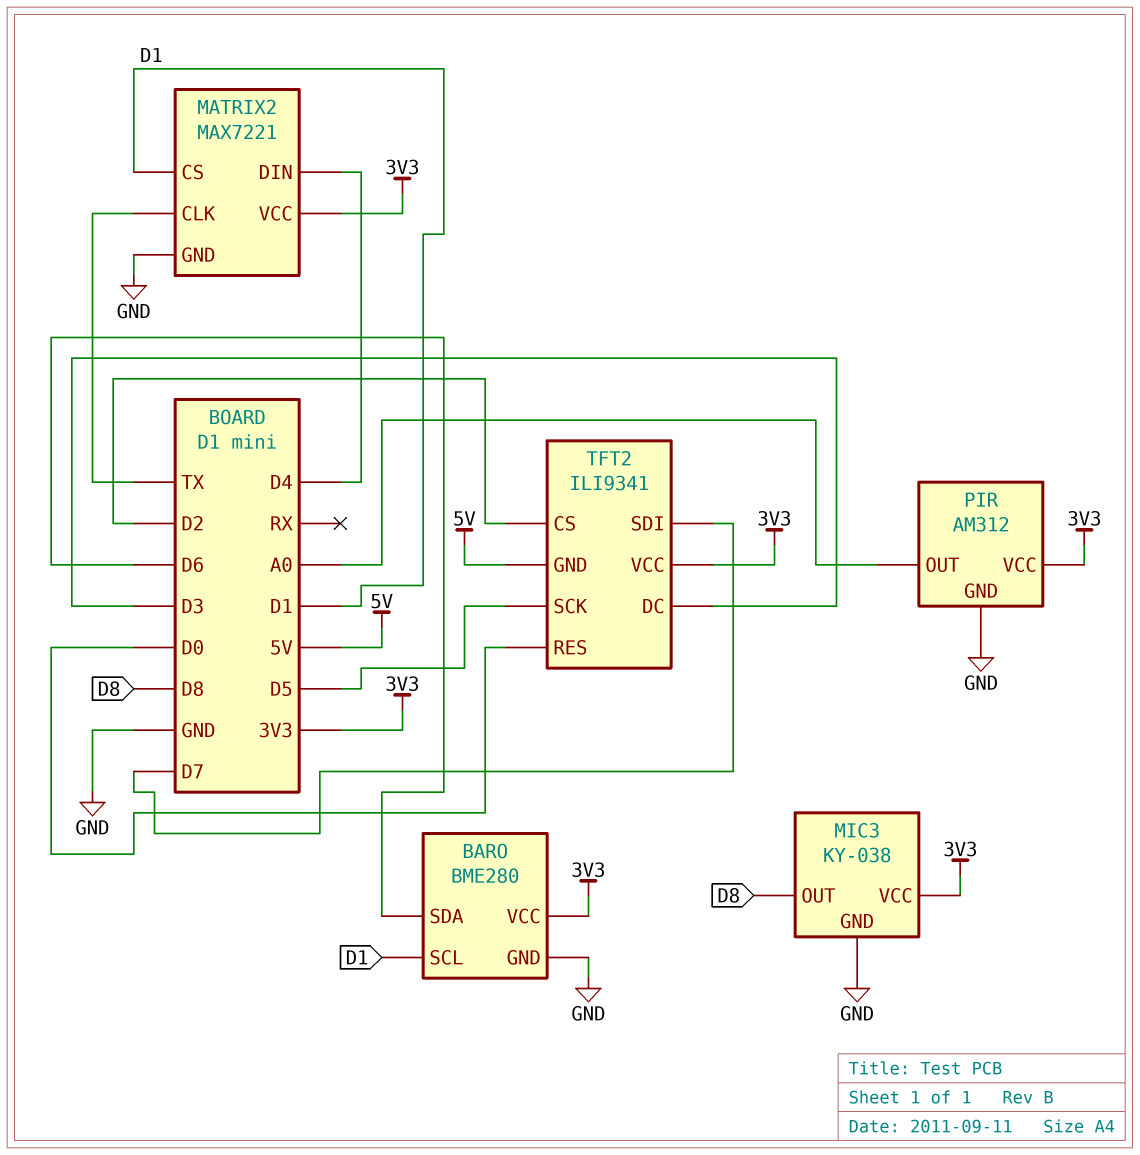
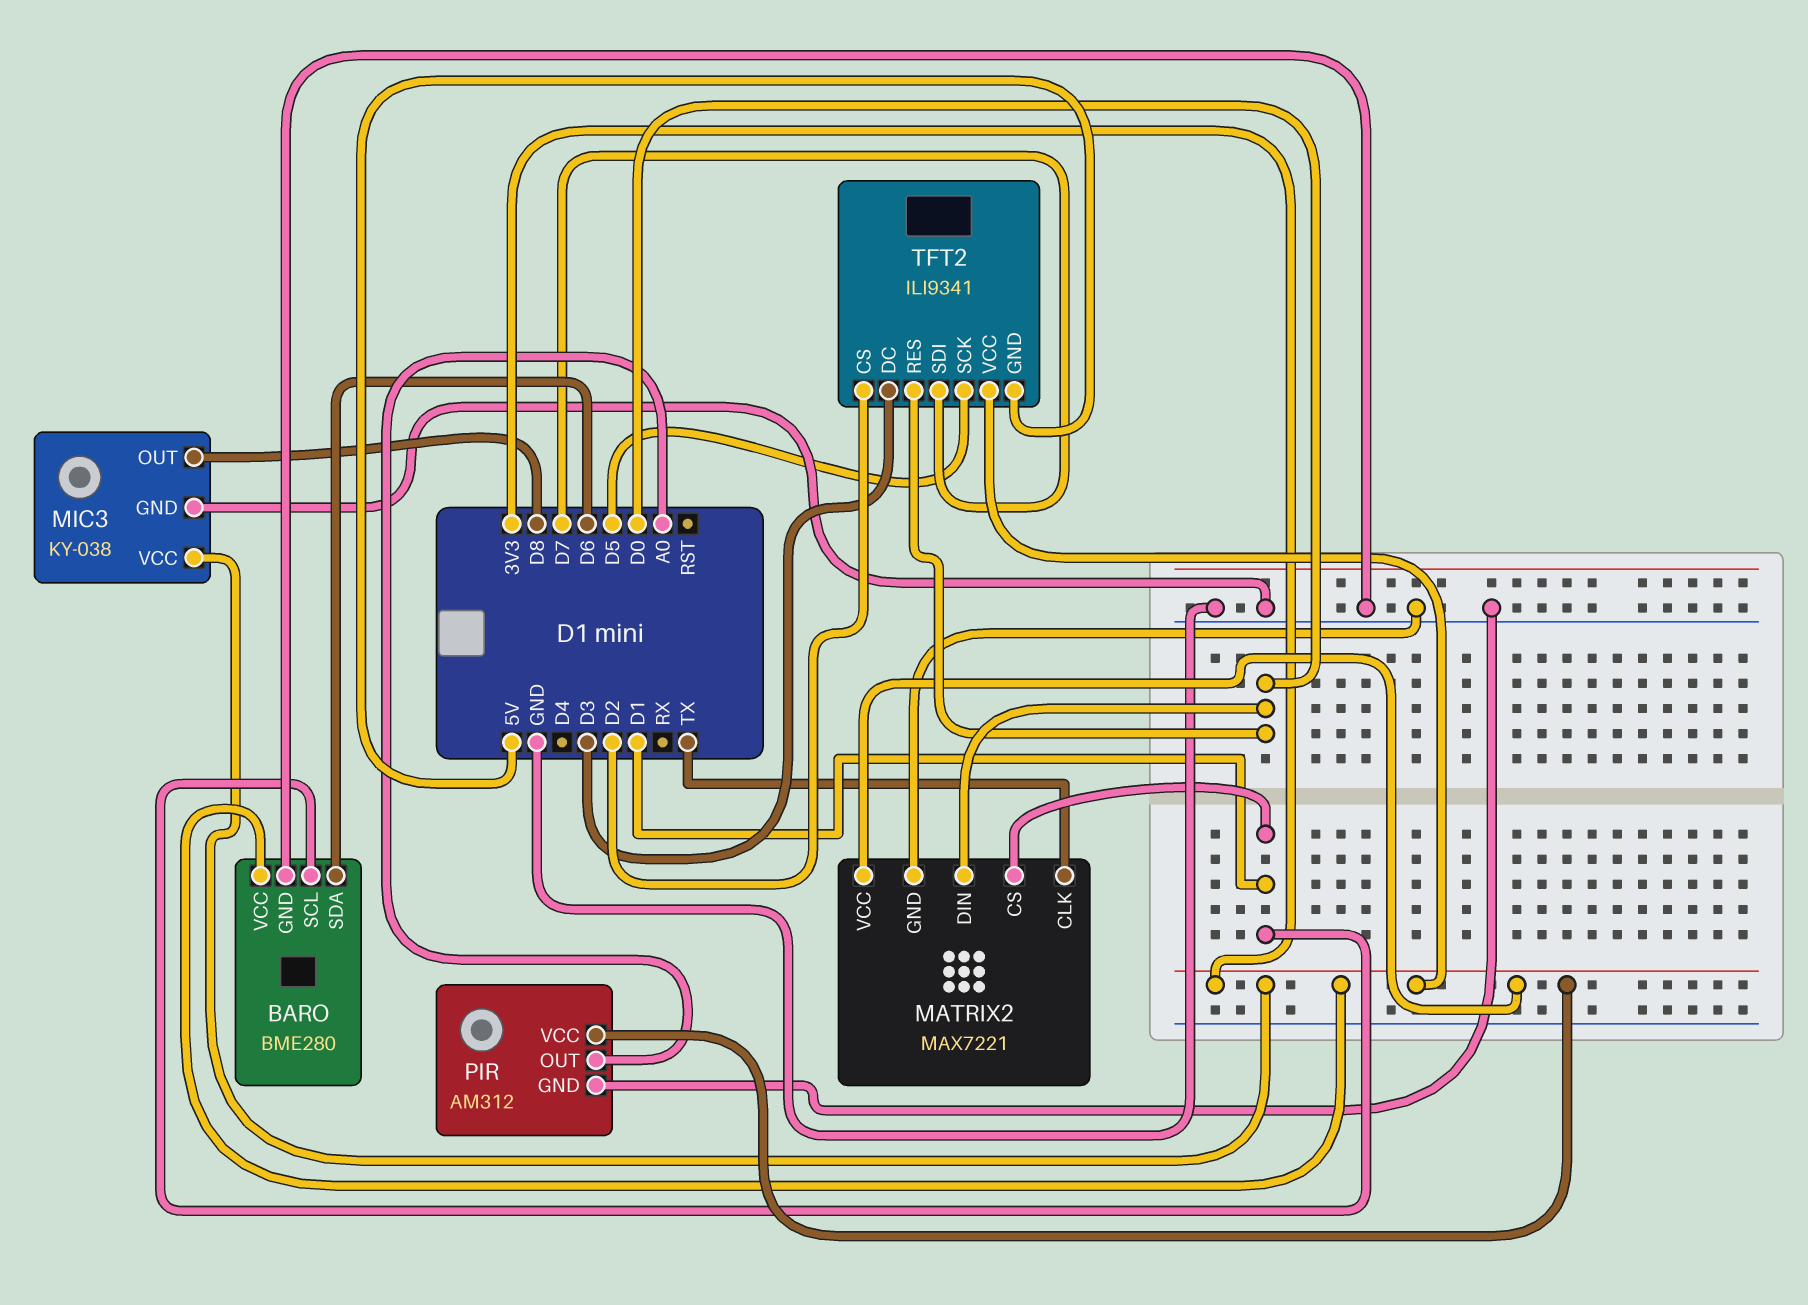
MATRIX2 pin DIN: D4 -> D0

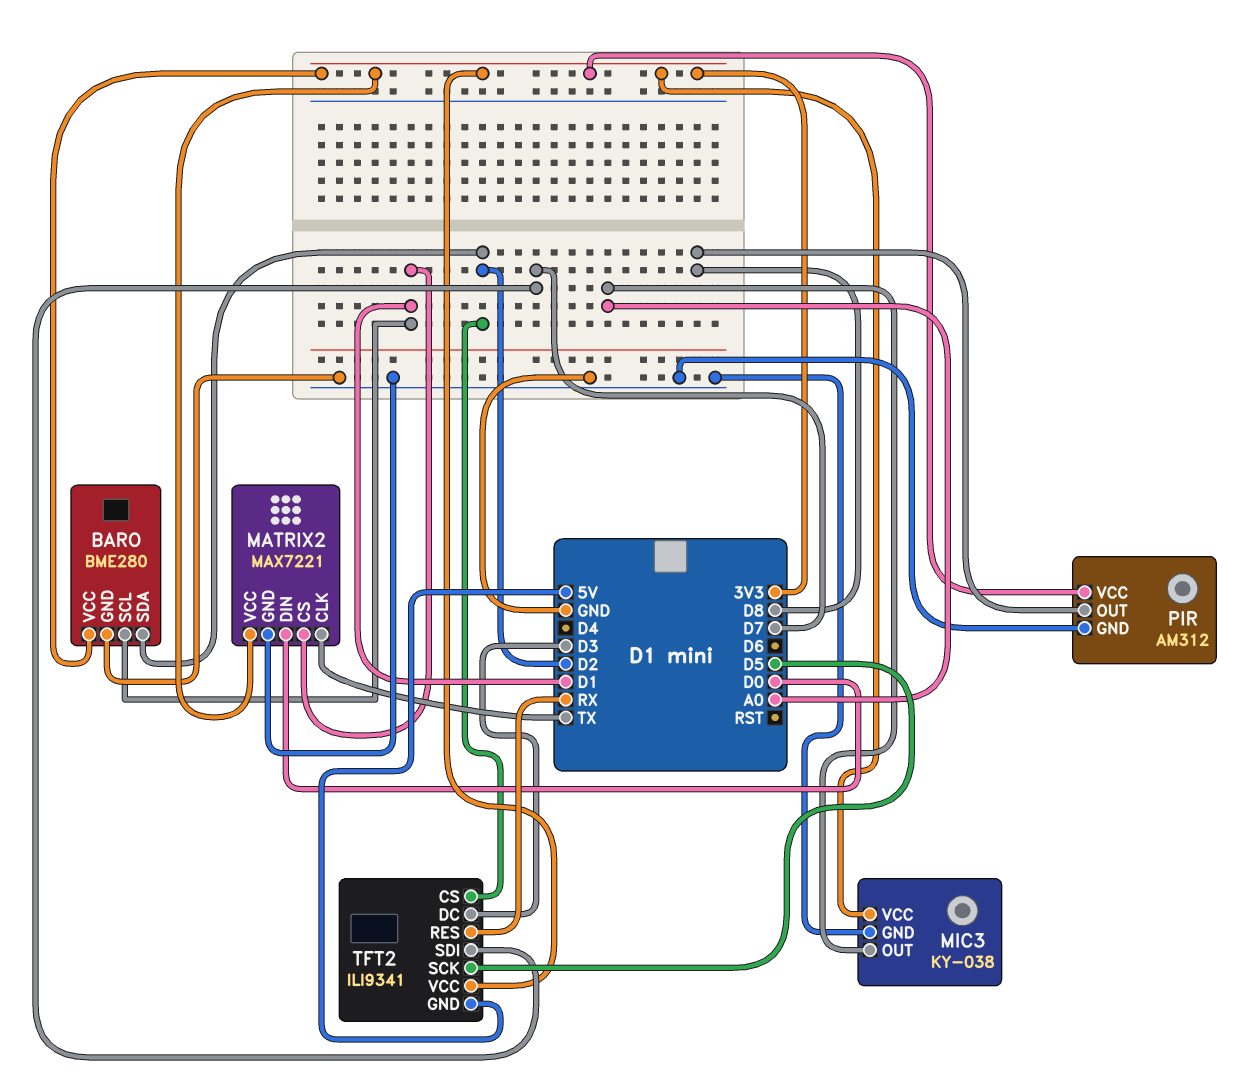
BARO pin SDA: D6 -> D2
MIC3 pin OUT: D8 -> A0
PIR pin OUT: A0 -> D8
TFT2 pin RES: D0 -> RX

